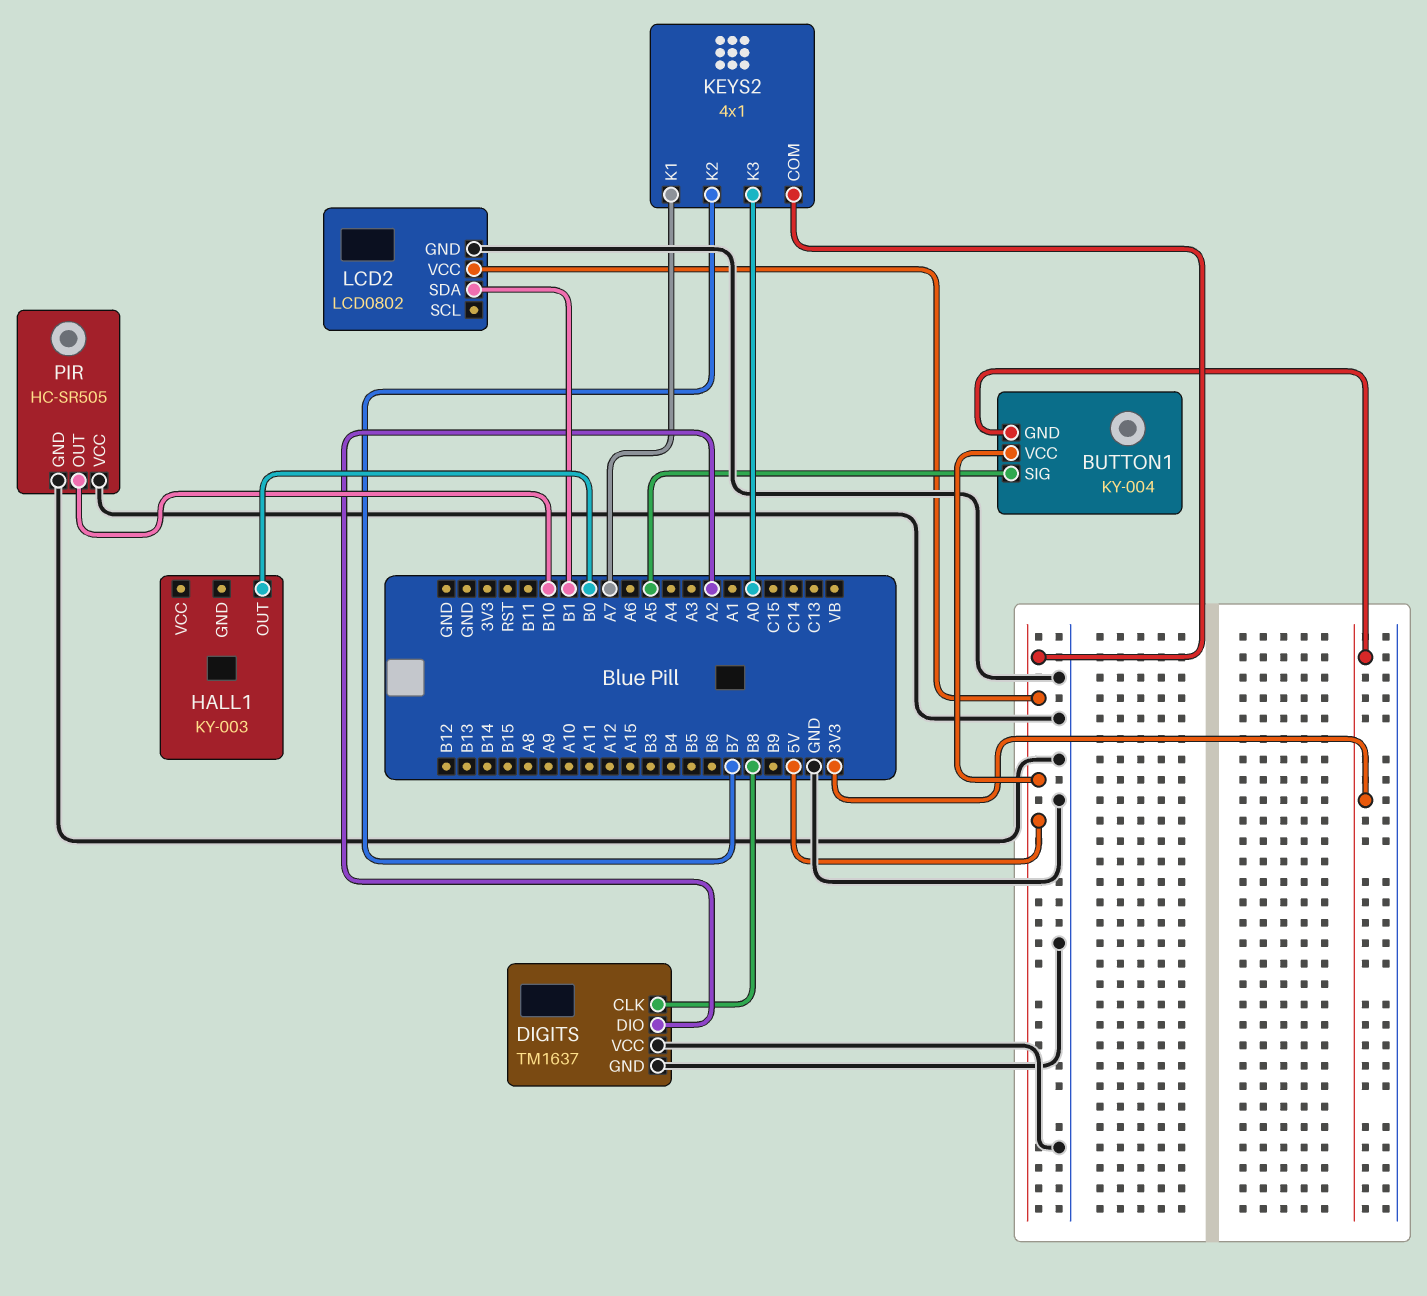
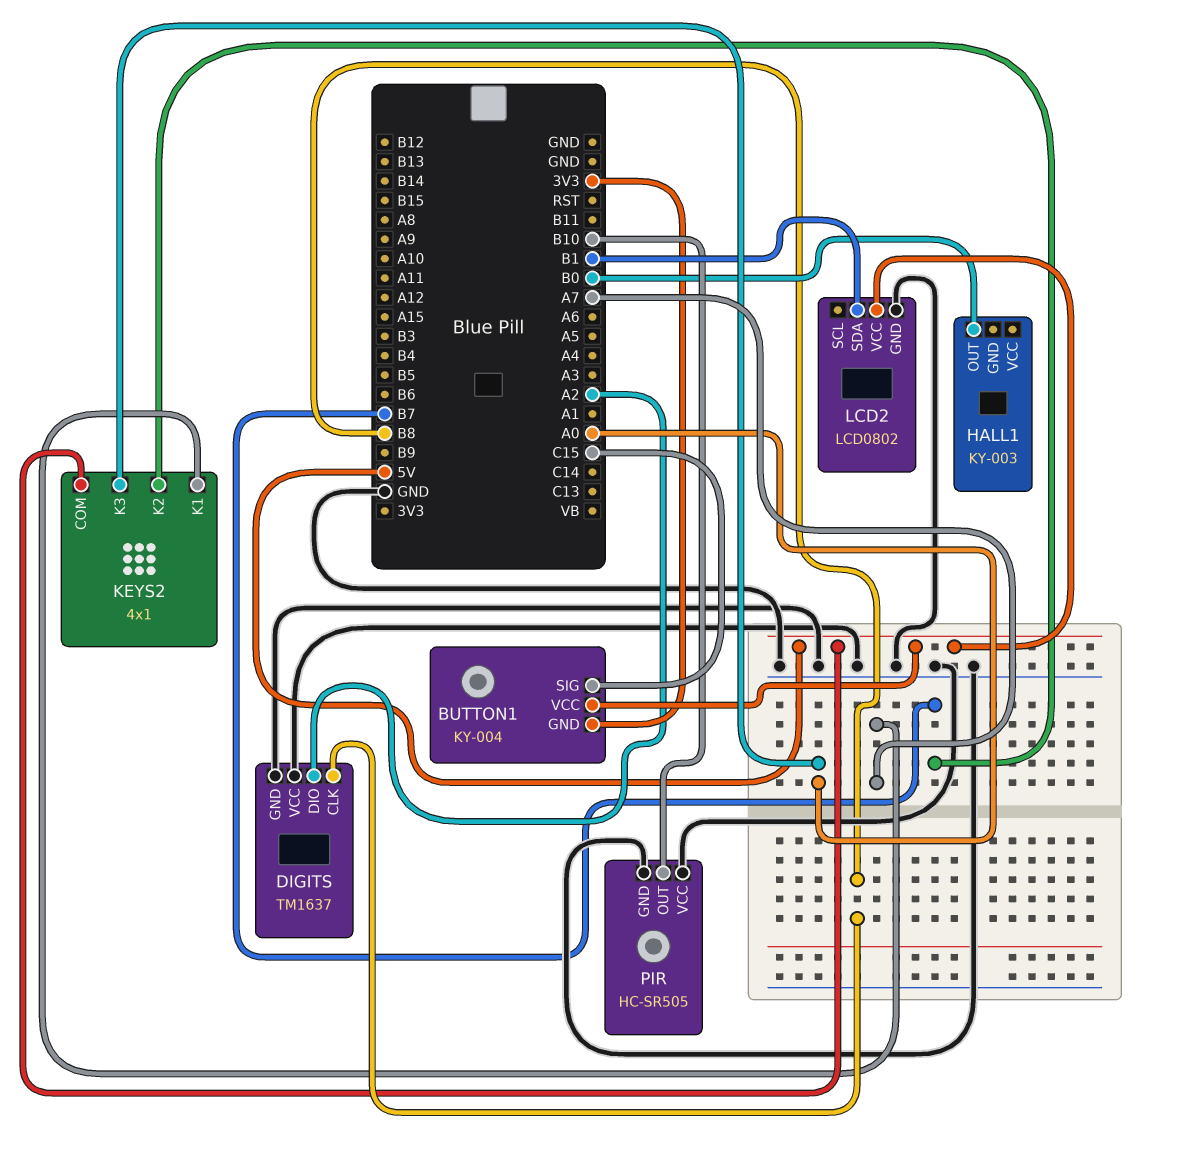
BUTTON1 pin SIG: A5 -> C15

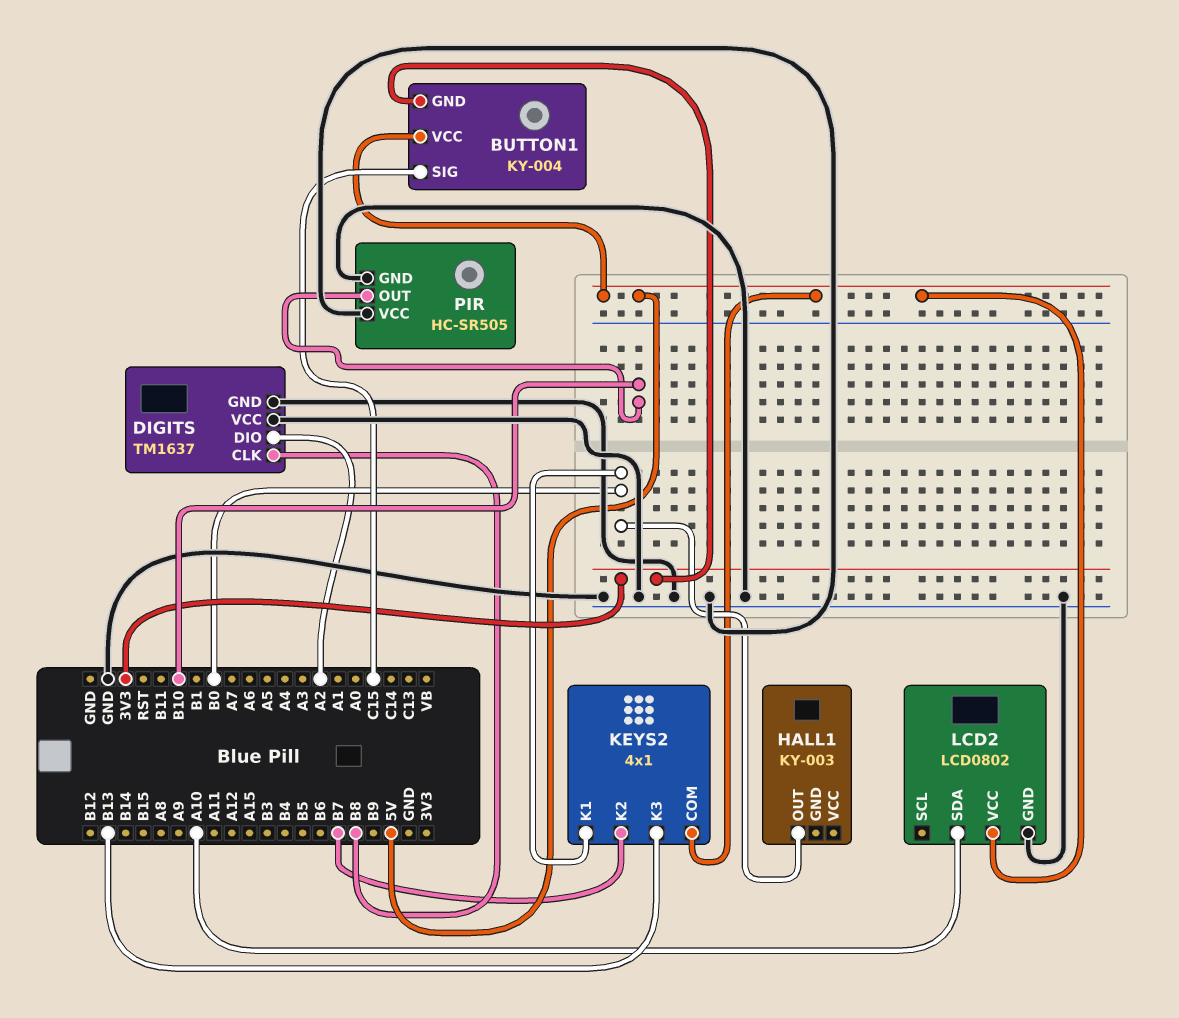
KEYS2 pin K1: A7 -> B0
KEYS2 pin K3: A0 -> B13
LCD2 pin SDA: B1 -> A10

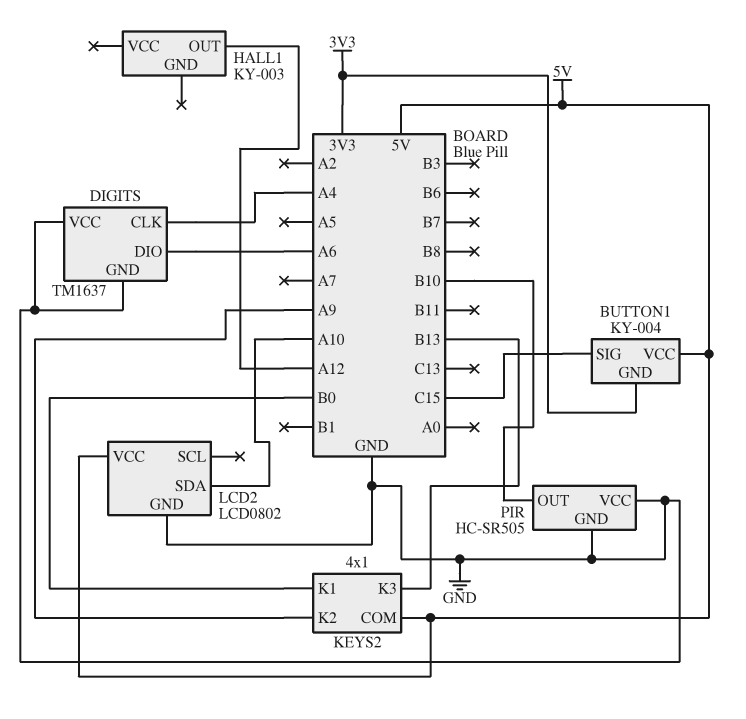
DIGITS pin CLK: B8 -> A4
DIGITS pin DIO: A2 -> A6
HALL1 pin OUT: B0 -> A12
KEYS2 pin K2: B7 -> A9

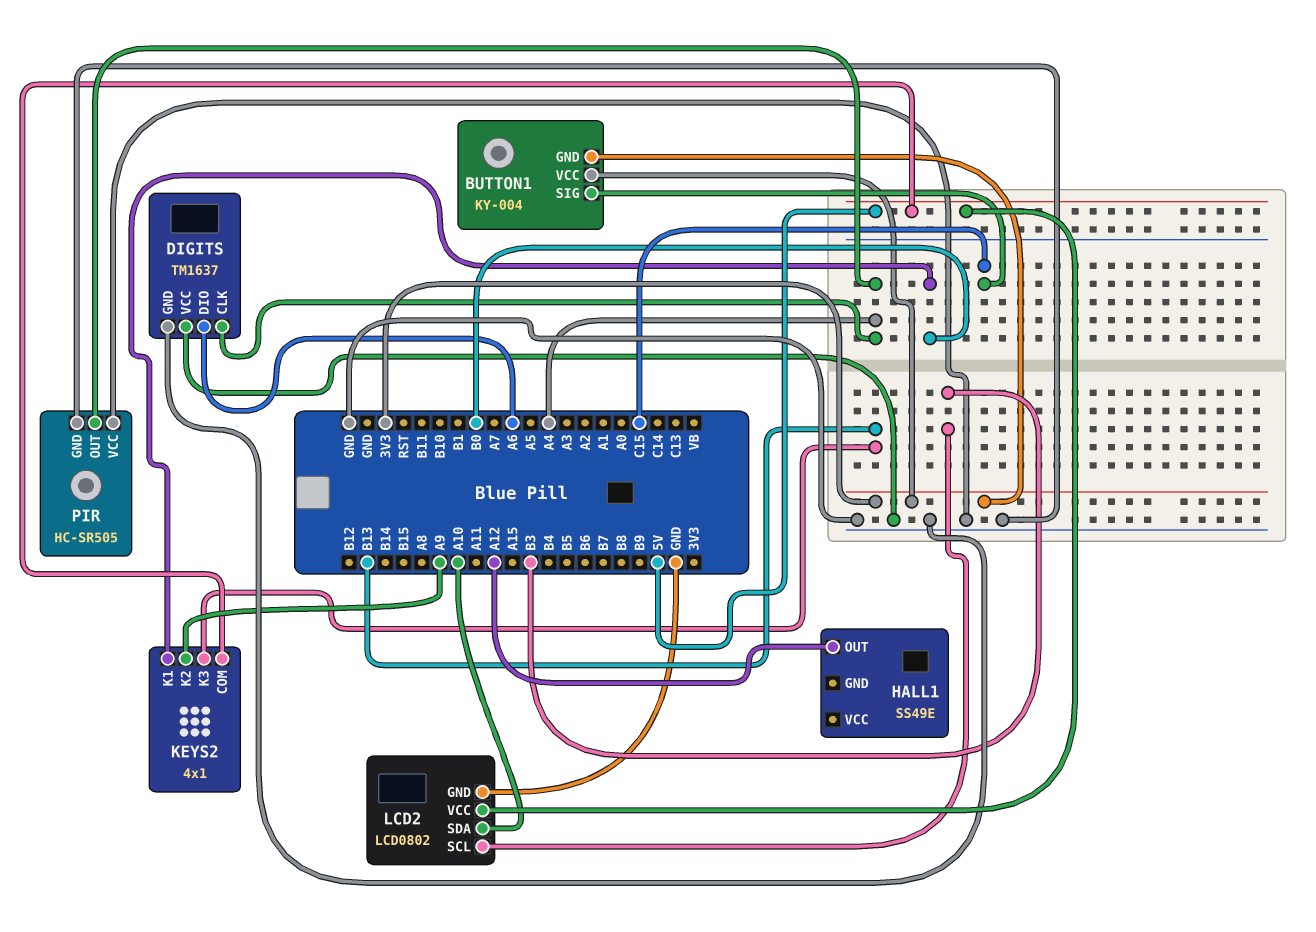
BUTTON1 pin VCC: 5V -> 3V3
HALL1: KY-003 -> SS49E
LCD2 pin SCL: none -> B3
PIR pin OUT: B10 -> A4

